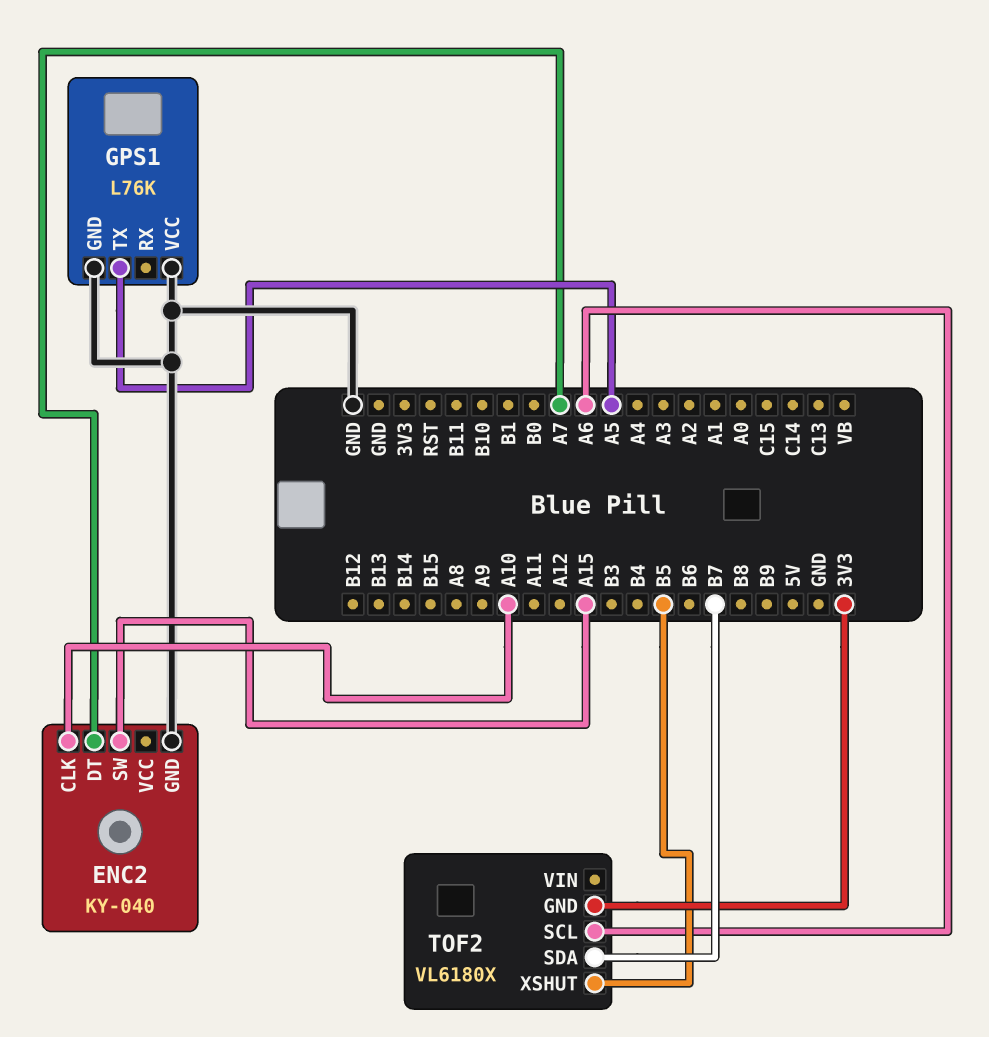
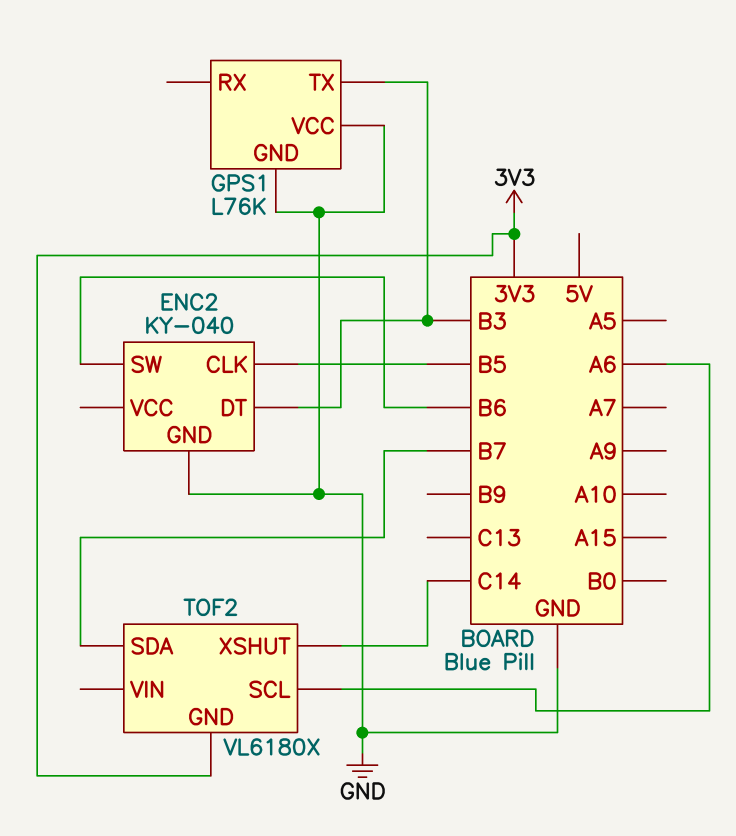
ENC2 pin CLK: A10 -> B5
ENC2 pin DT: A7 -> B3
ENC2 pin SW: A15 -> B6
GPS1 pin TX: A5 -> B3
TOF2 pin XSHUT: B5 -> C14

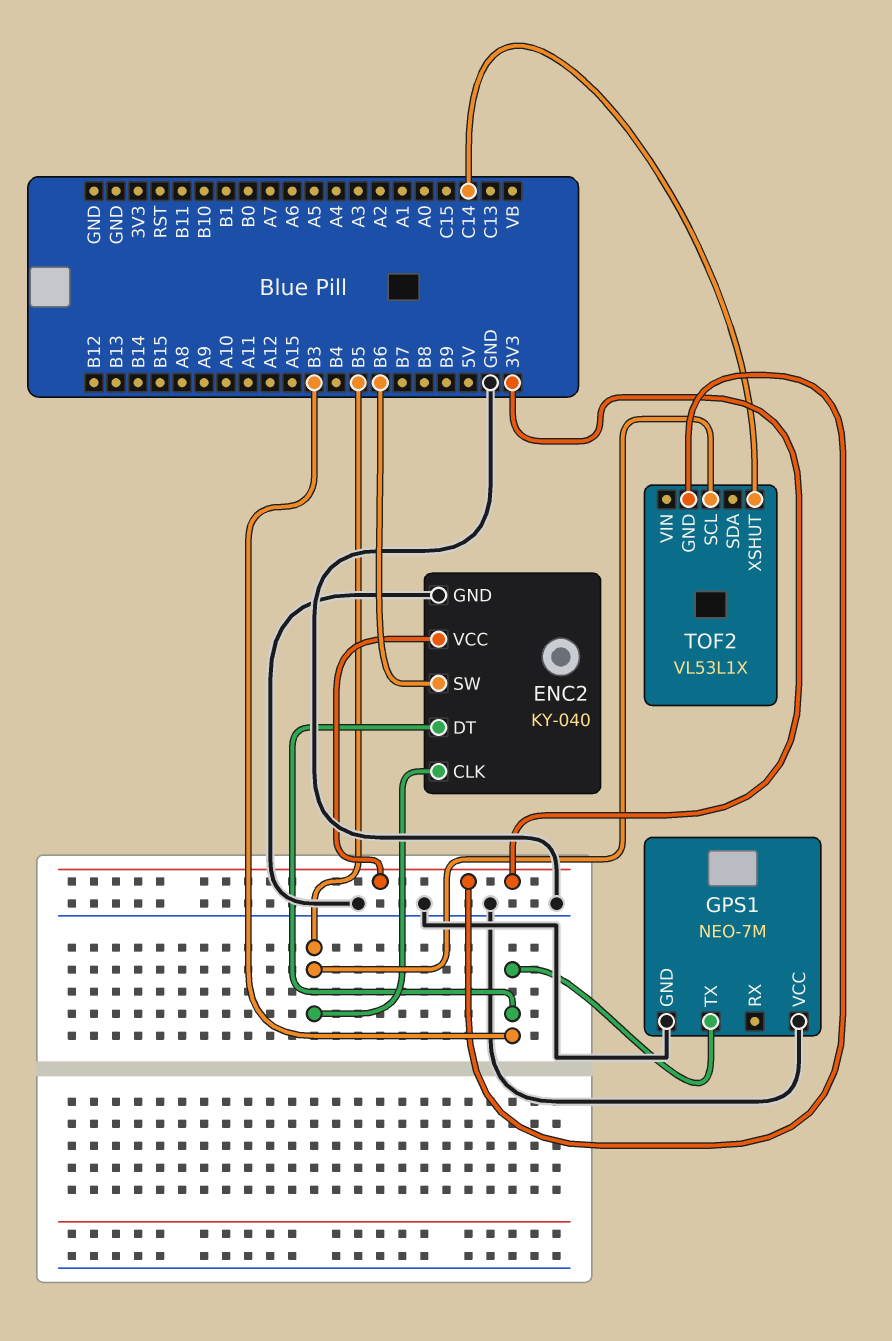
ENC2 pin VCC: none -> 3V3
GPS1: L76K -> NEO-7M
TOF2: VL6180X -> VL53L1X
TOF2 pin SCL: A6 -> B5
TOF2 pin SDA: B7 -> none

